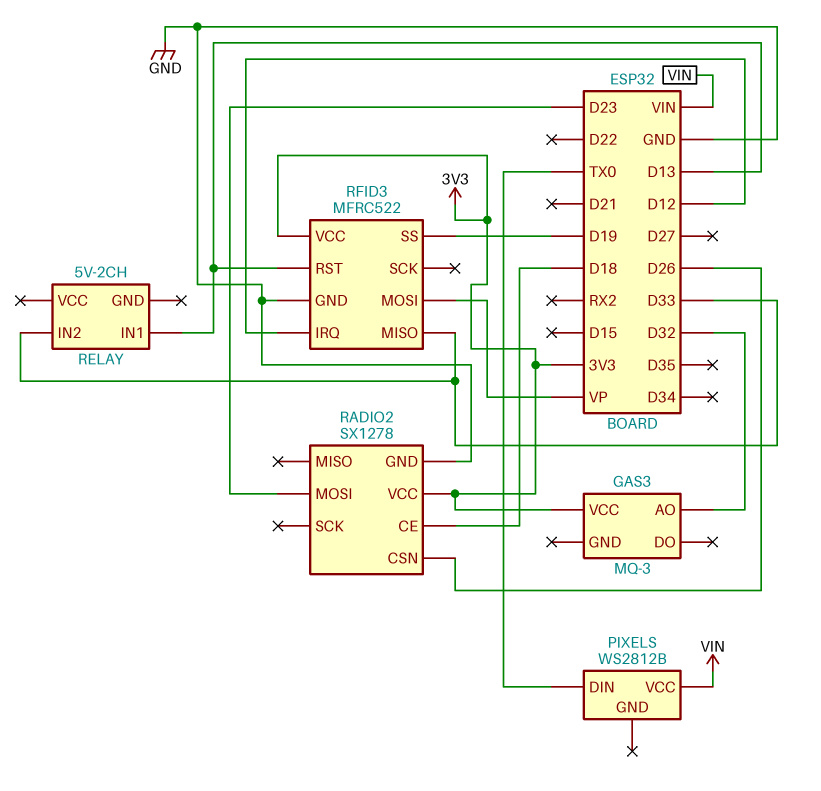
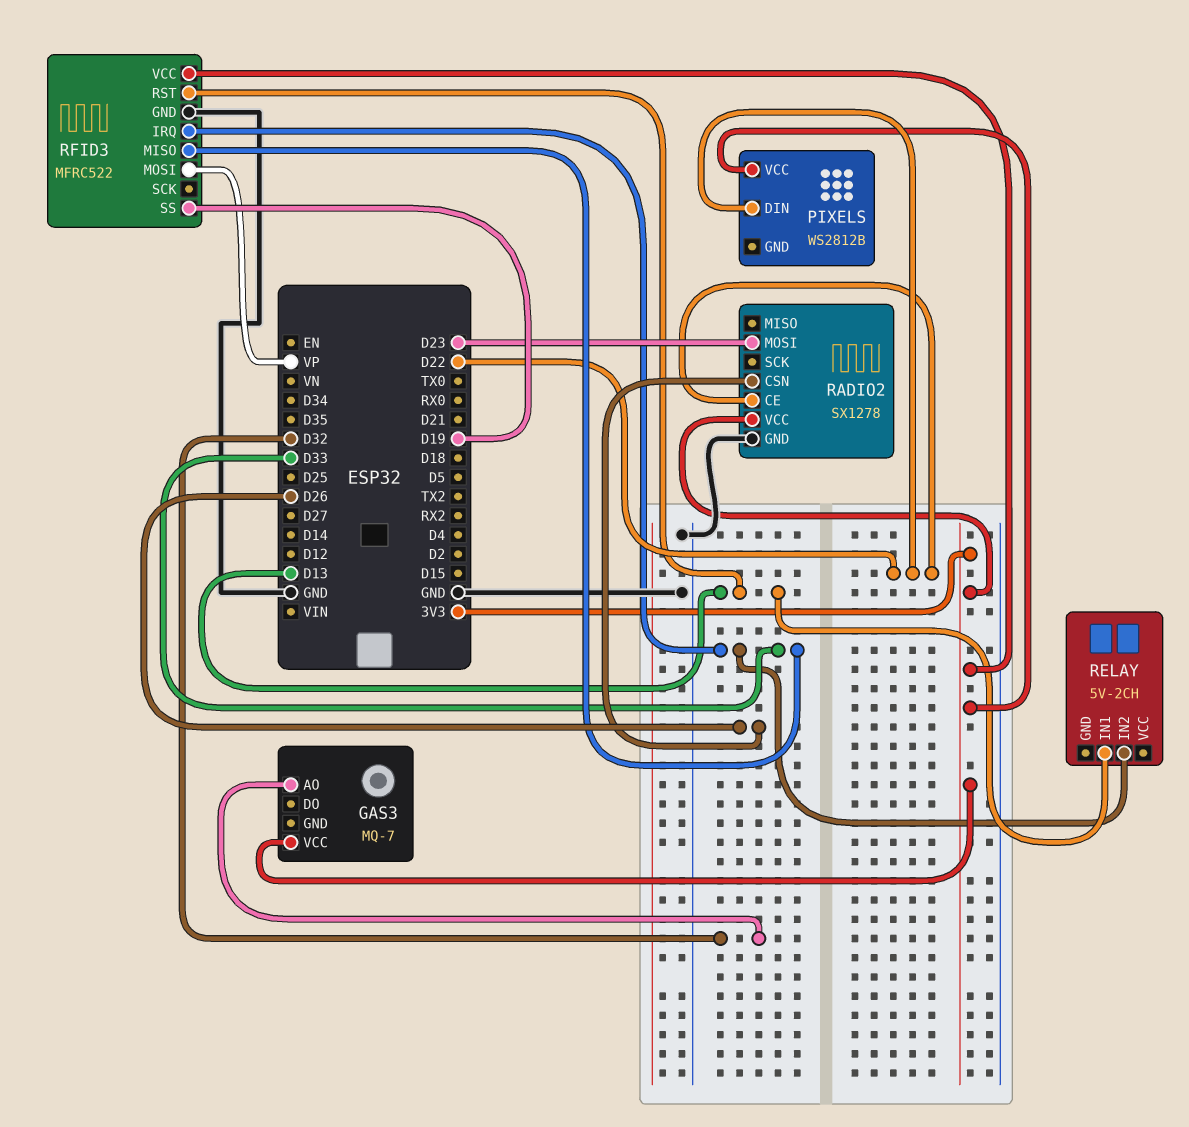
GAS3: MQ-3 -> MQ-7
PIXELS pin DIN: TX0 -> D22
PIXELS pin VCC: VIN -> 3V3
RADIO2 pin CE: D18 -> D22
RFID3 pin IRQ: D12 -> D33

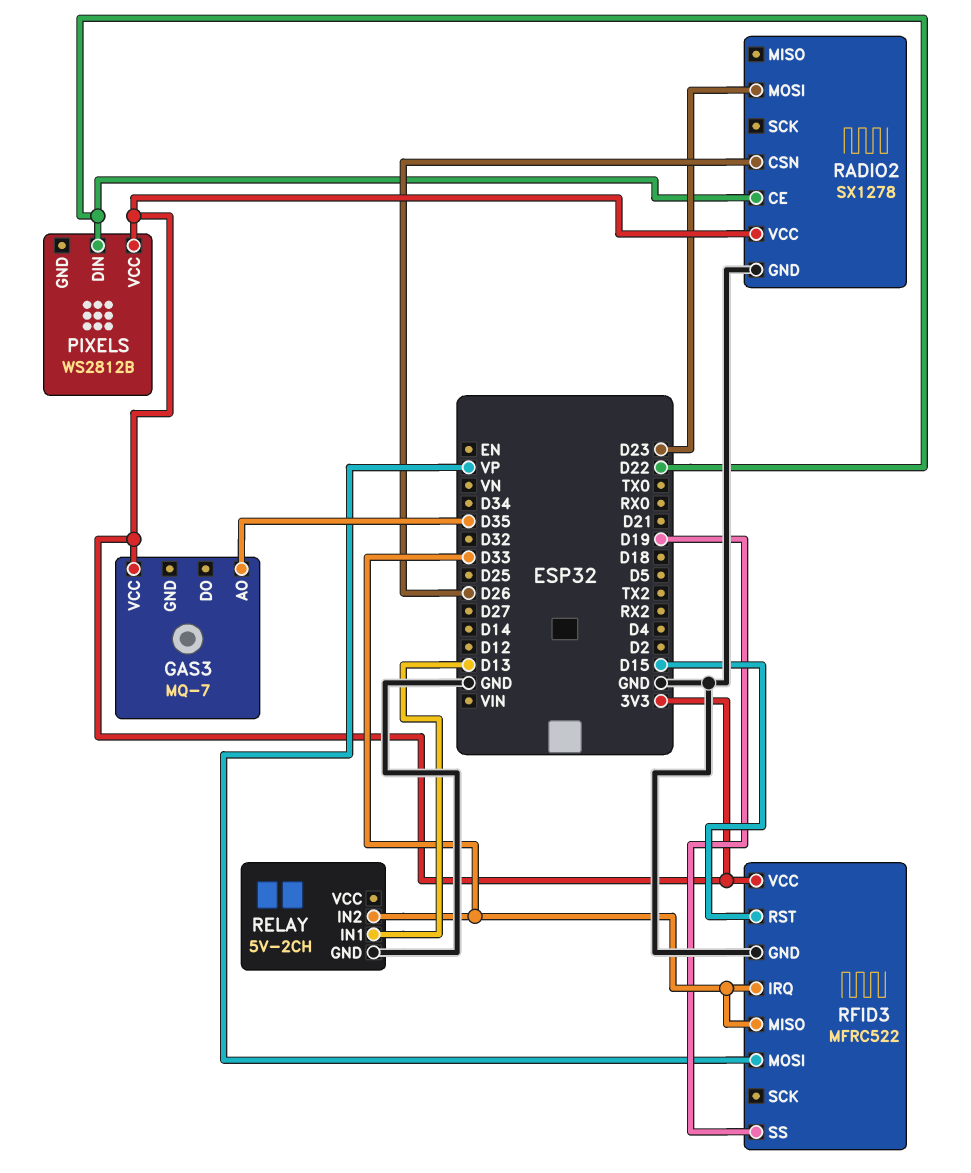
GAS3 pin AO: D32 -> D35
RELAY pin GND: none -> GND
RFID3 pin RST: D13 -> D15

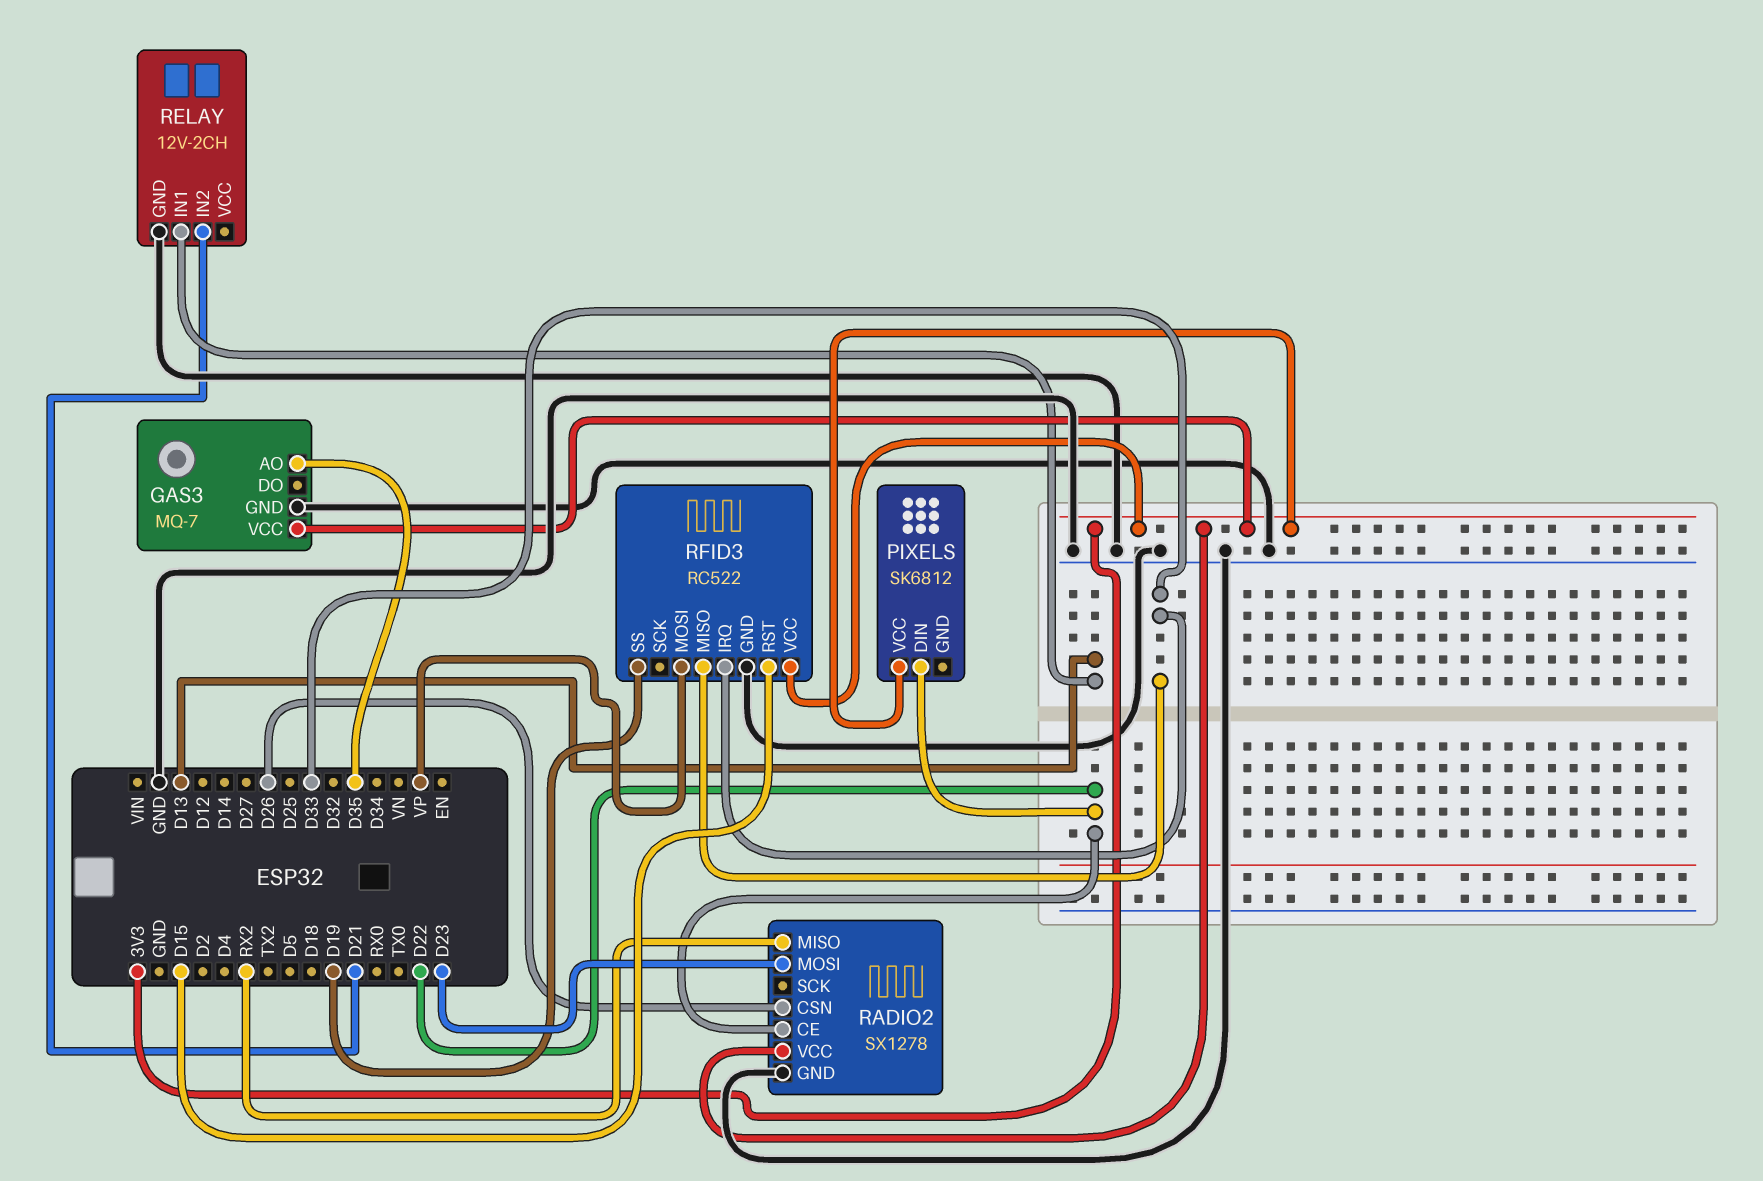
GAS3 pin GND: none -> GND
PIXELS: WS2812B -> SK6812
RADIO2 pin MISO: none -> RX2
RELAY: 5V-2CH -> 12V-2CH
RELAY pin IN2: D33 -> D21
RFID3: MFRC522 -> RC522

